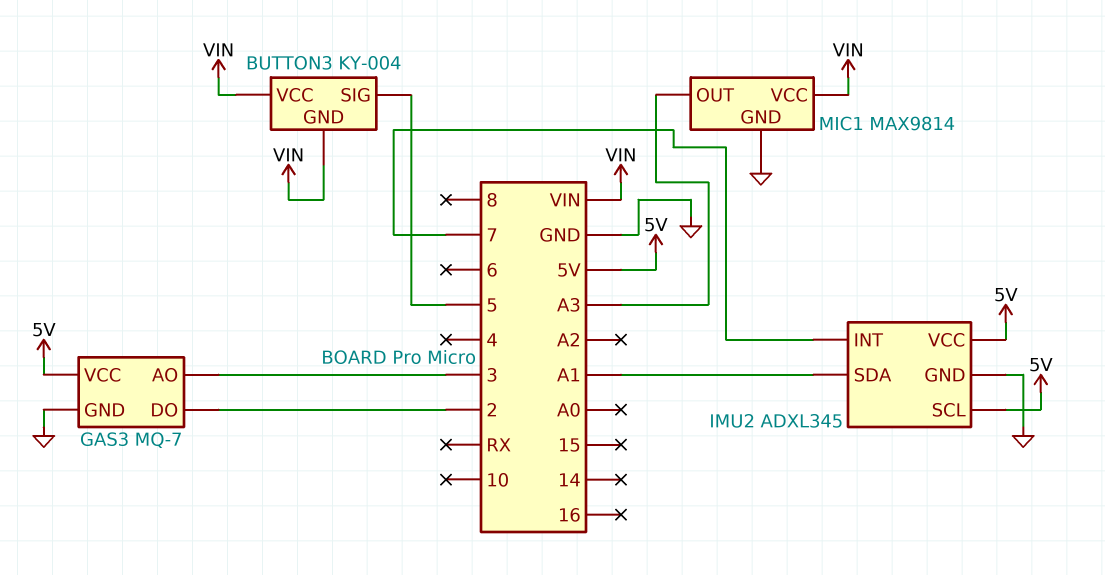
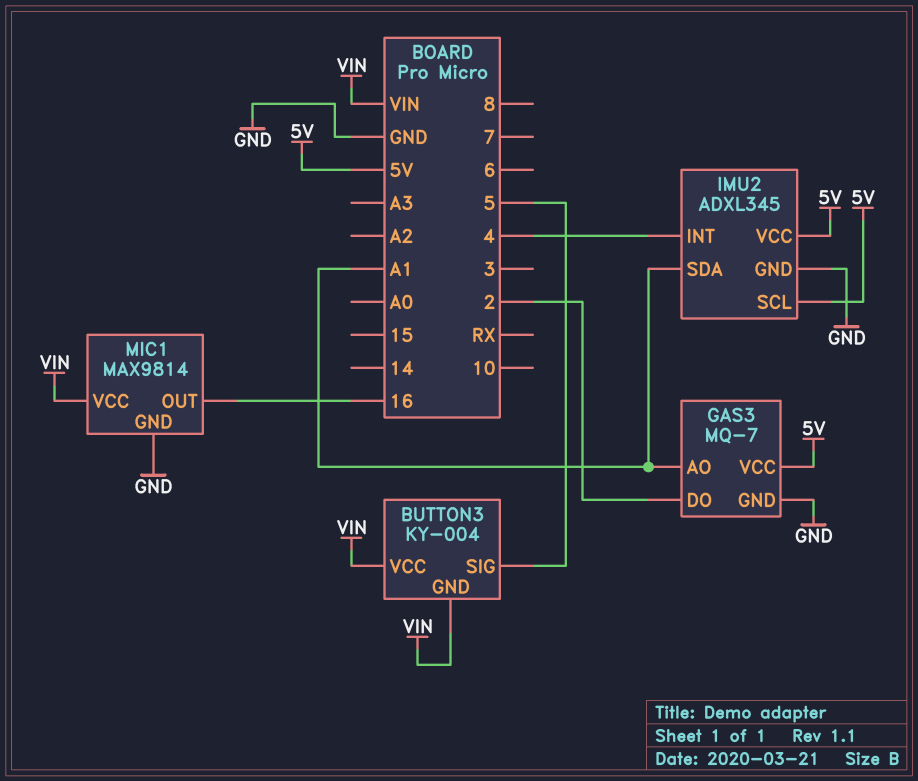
GAS3 pin AO: 3 -> A1
IMU2 pin INT: 7 -> 4
MIC1 pin OUT: A3 -> 16

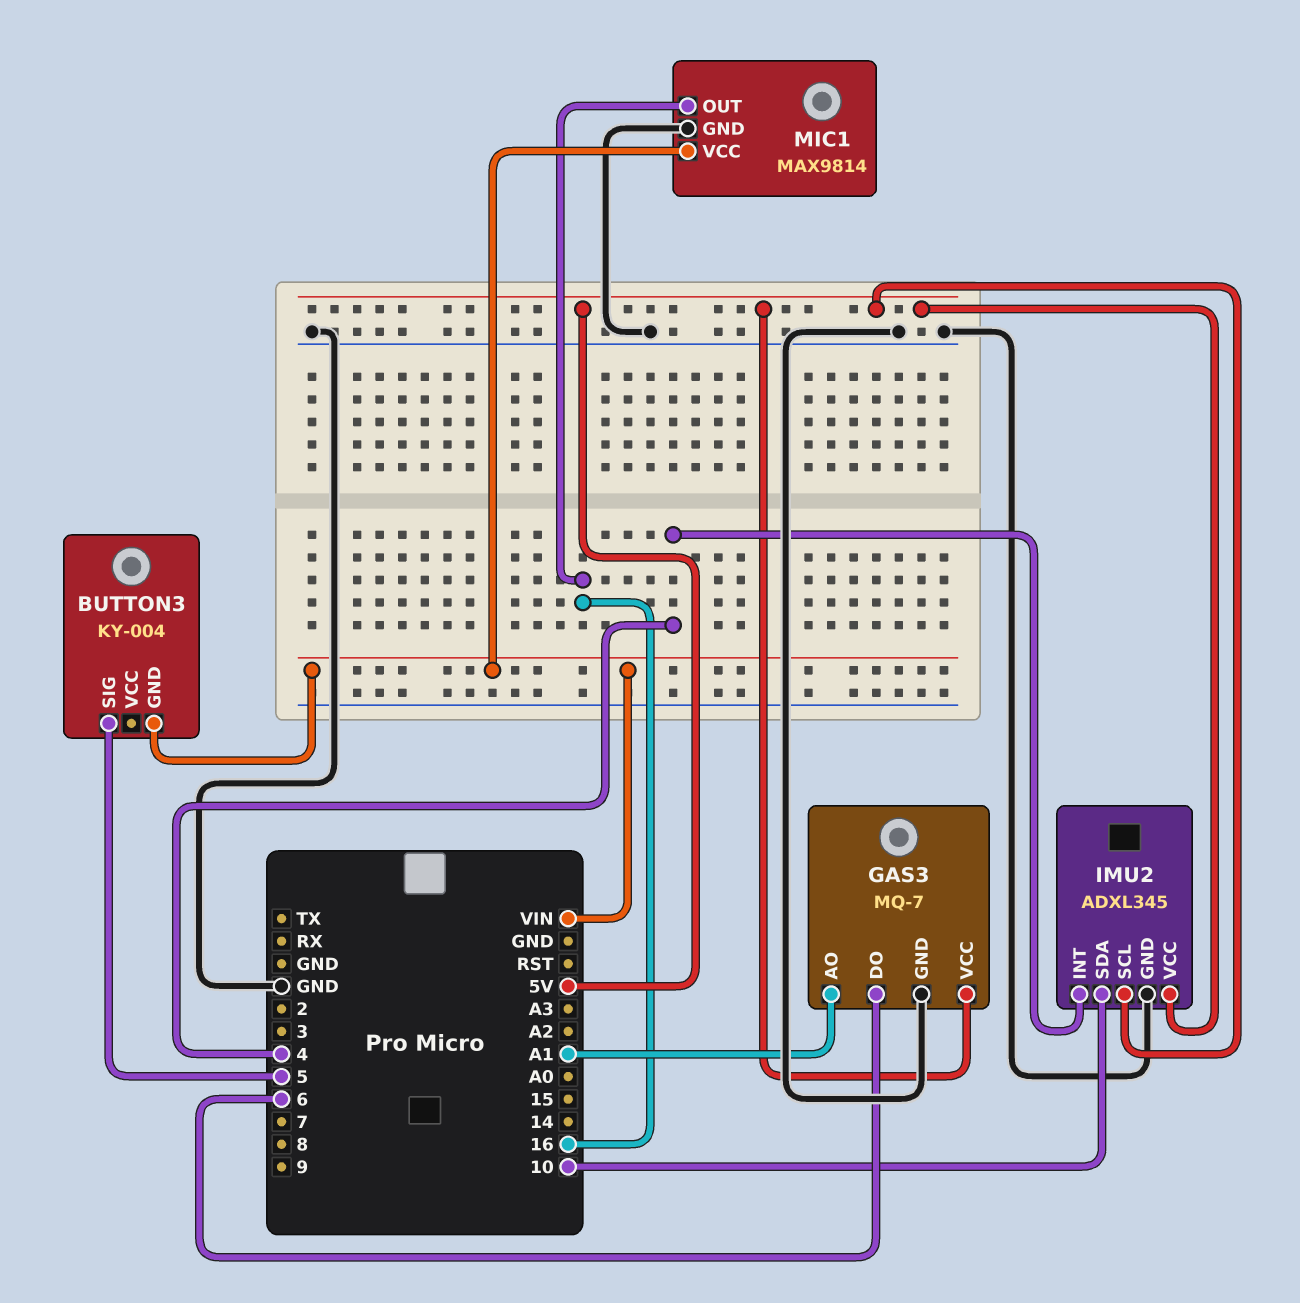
BUTTON3 pin VCC: VIN -> none
GAS3 pin DO: 2 -> 6
IMU2 pin SDA: A1 -> 10

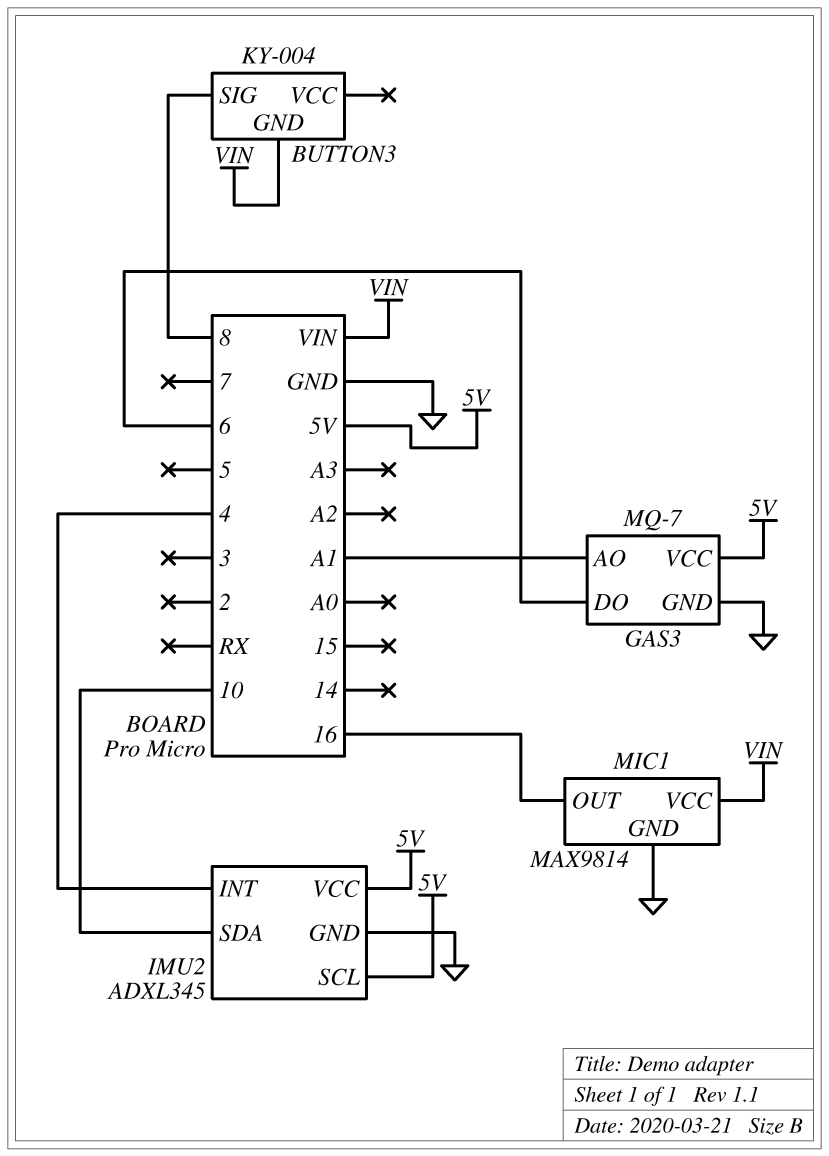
BUTTON3 pin SIG: 5 -> 8

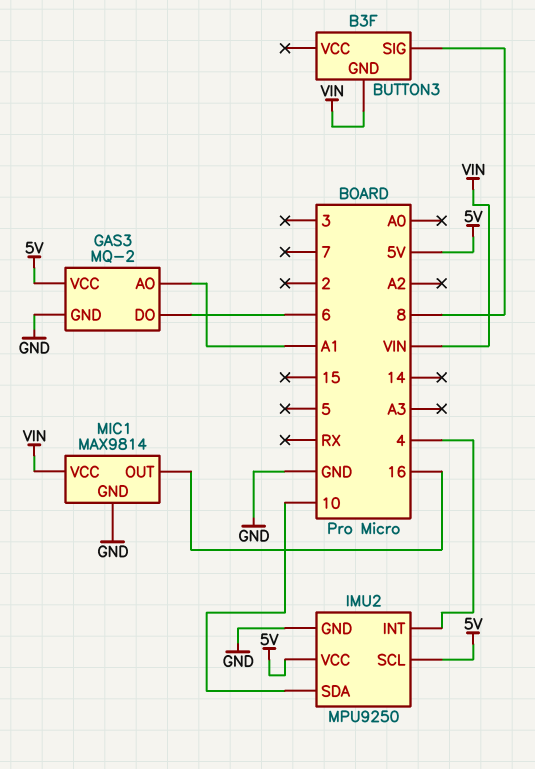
BUTTON3: KY-004 -> B3F
GAS3: MQ-7 -> MQ-2
IMU2: ADXL345 -> MPU9250

